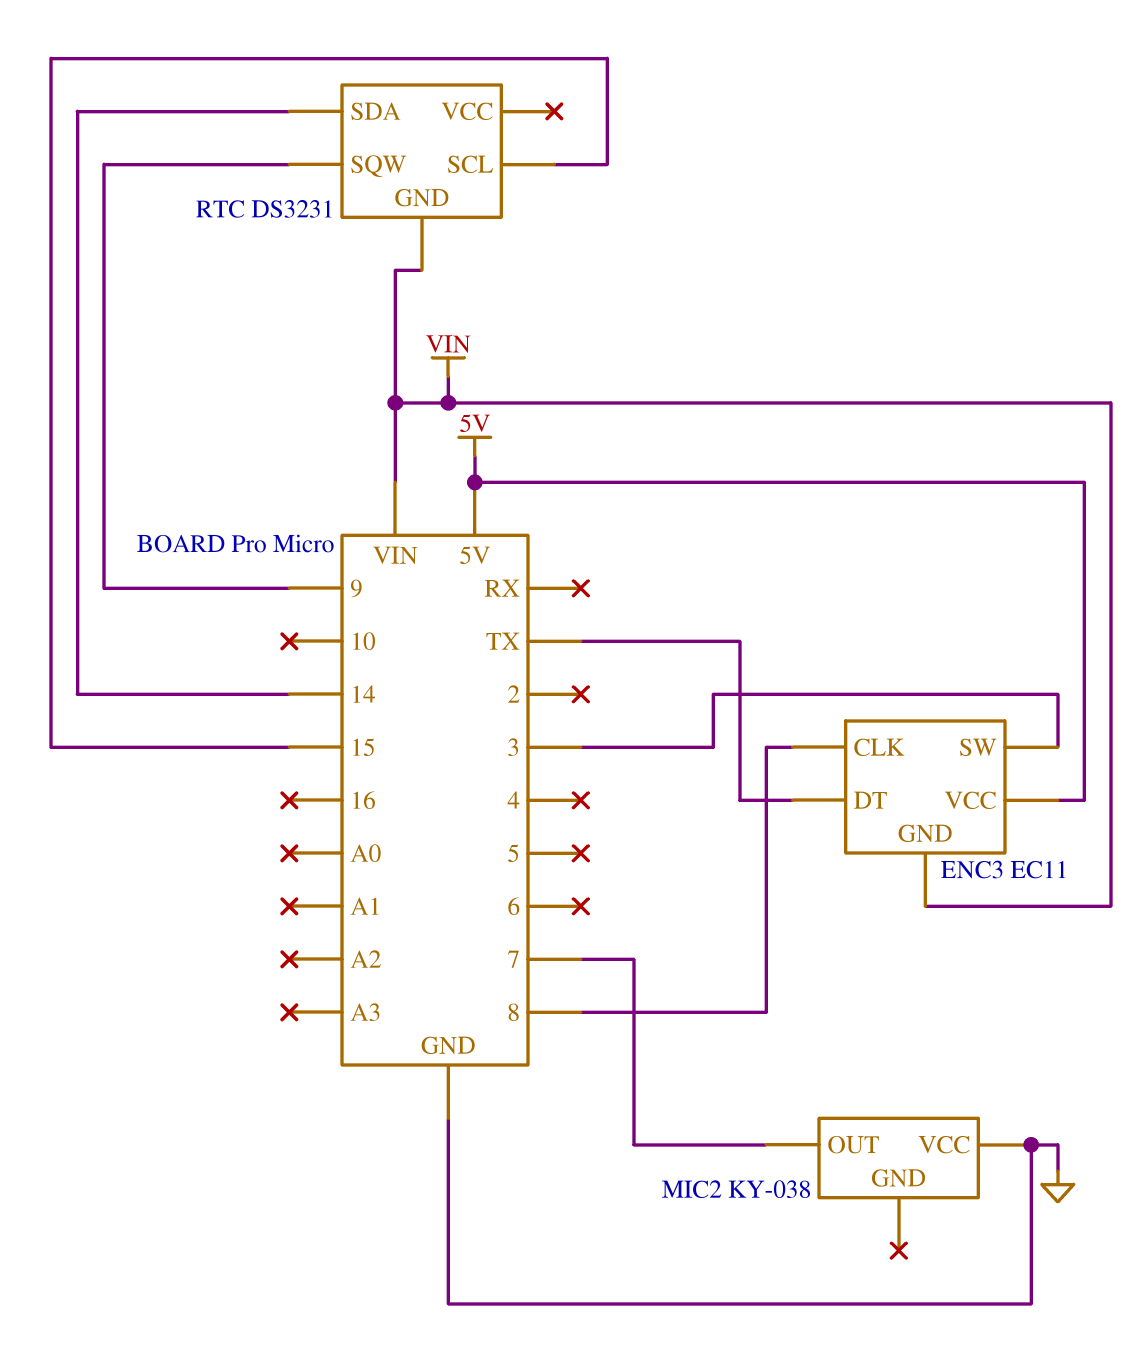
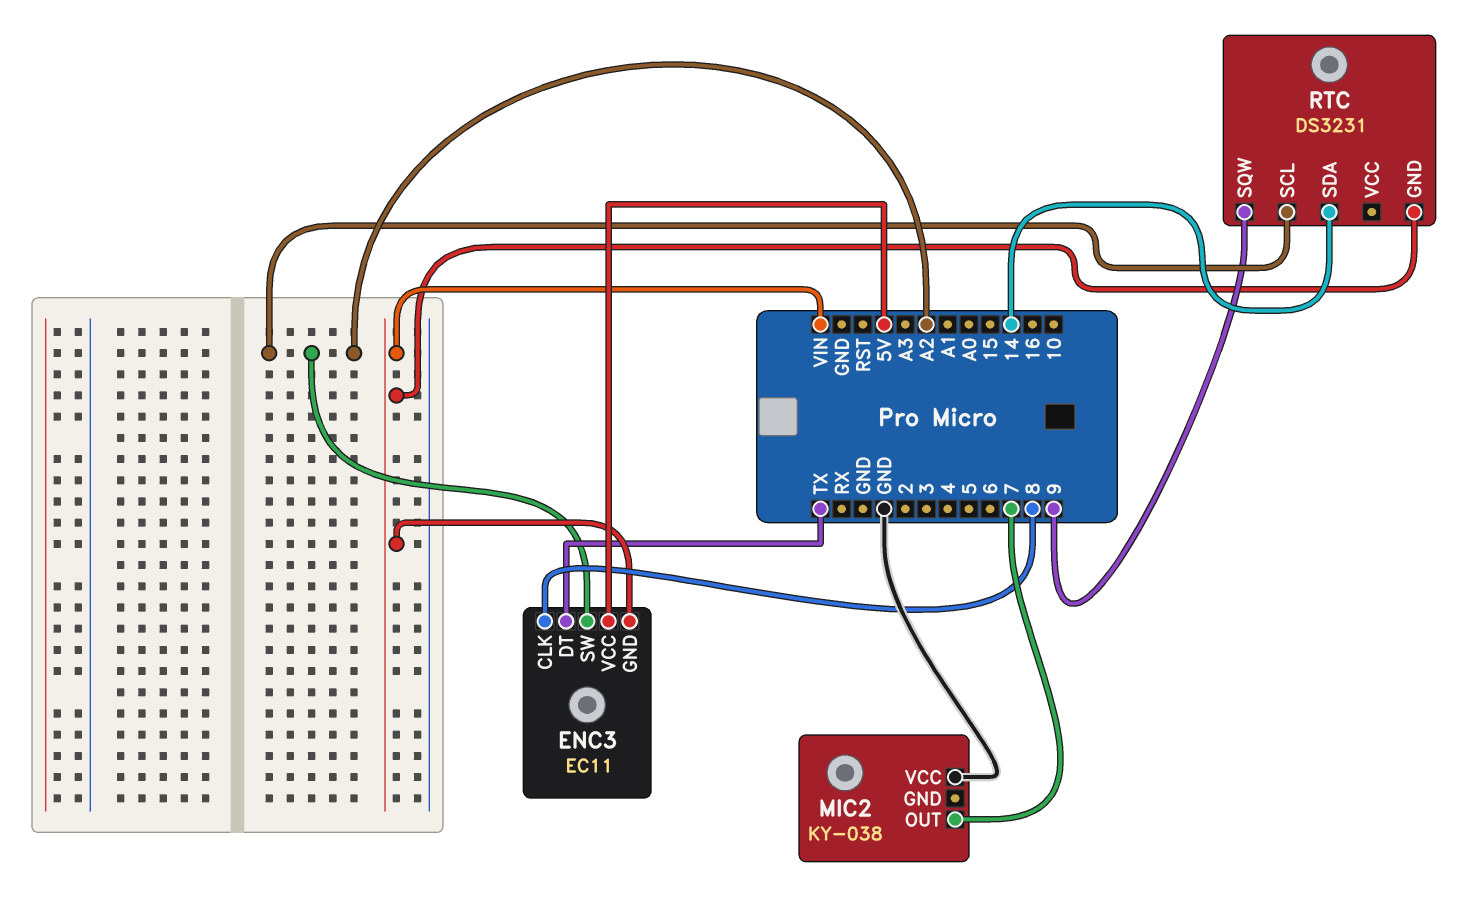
ENC3 pin SW: 3 -> A2
RTC pin SCL: 15 -> A2

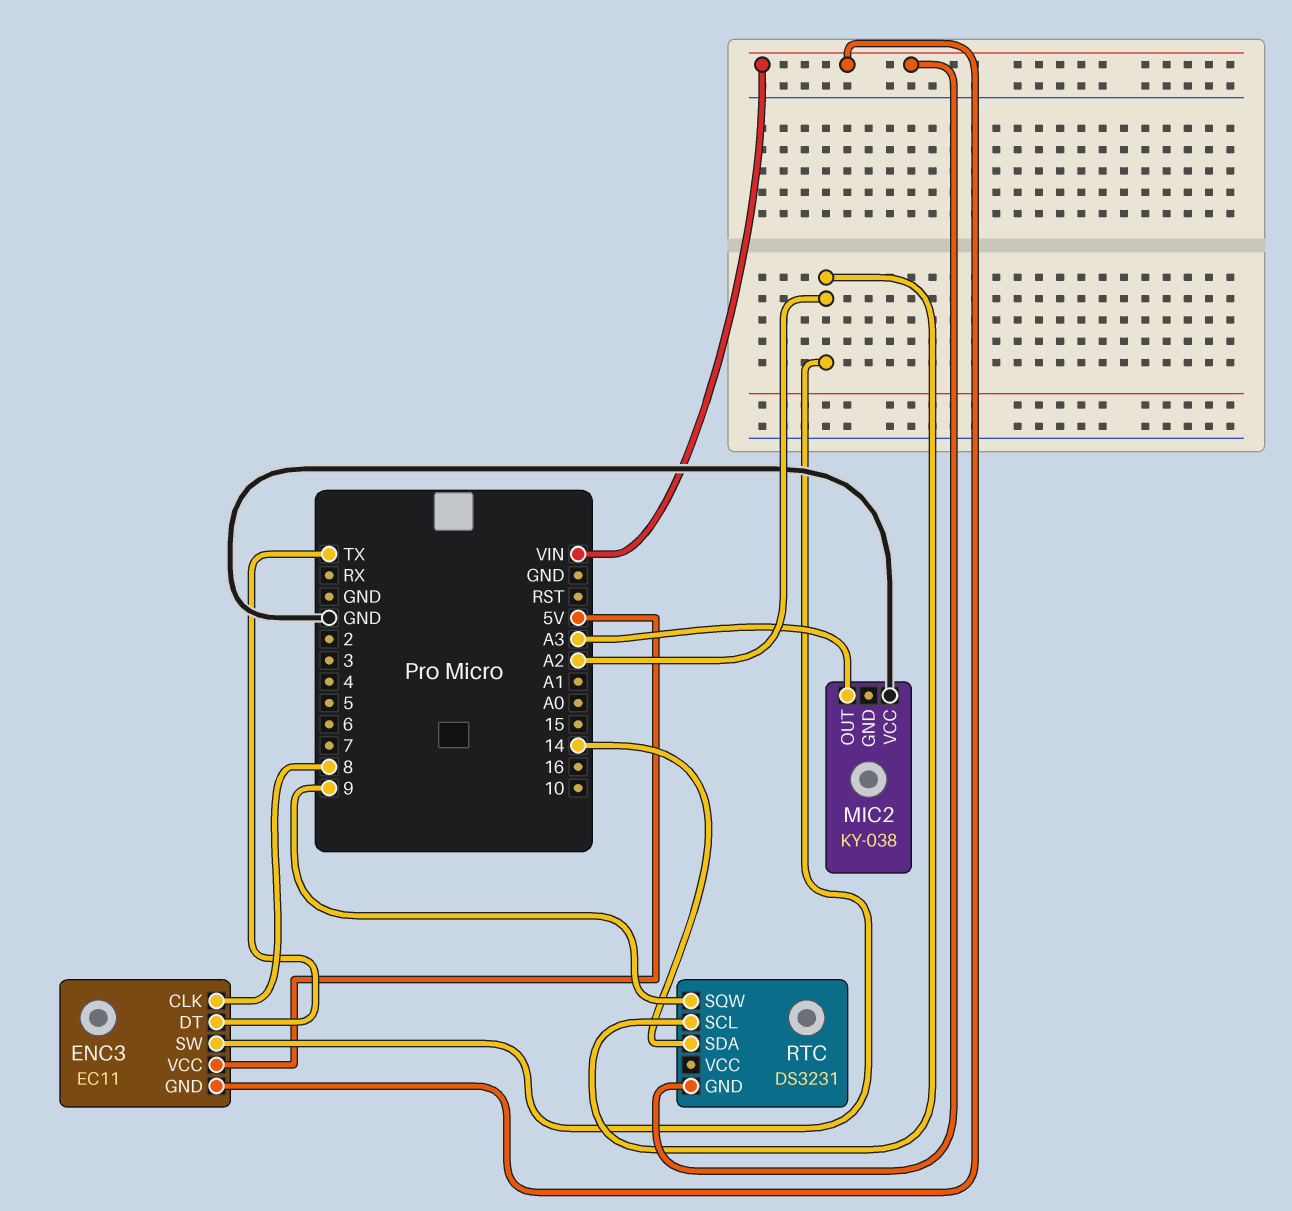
MIC2 pin OUT: 7 -> A3

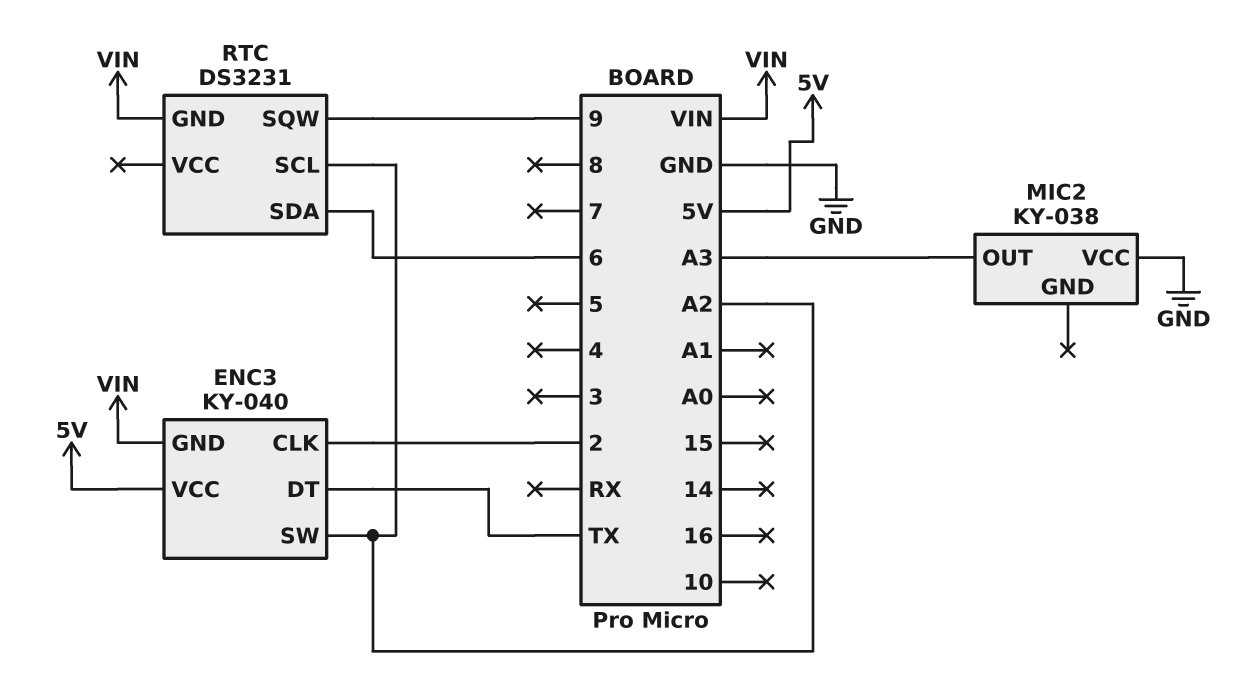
ENC3: EC11 -> KY-040
ENC3 pin CLK: 8 -> 2
RTC pin SDA: 14 -> 6

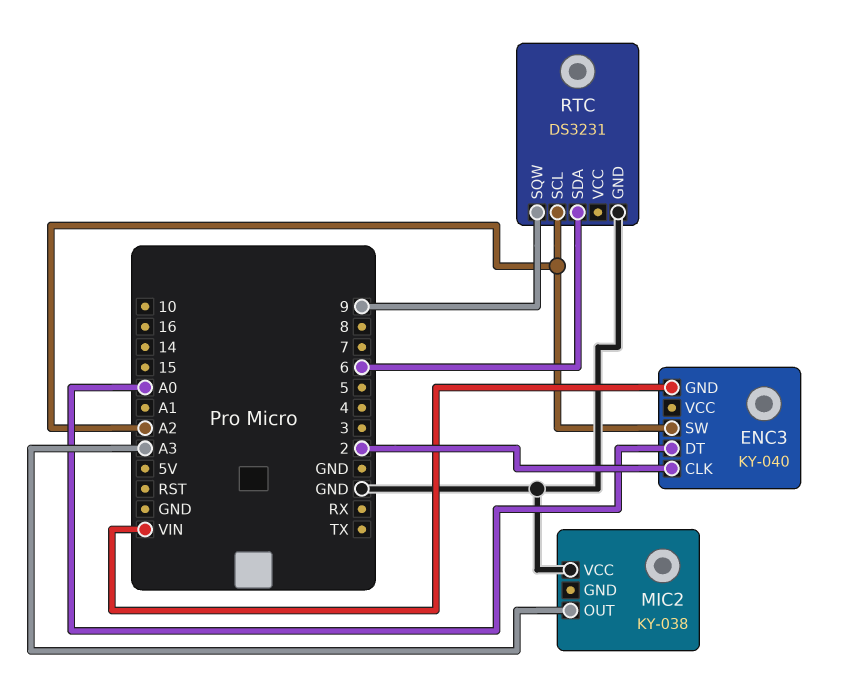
ENC3 pin DT: TX -> A0
ENC3 pin VCC: 5V -> none
RTC pin GND: VIN -> GND

